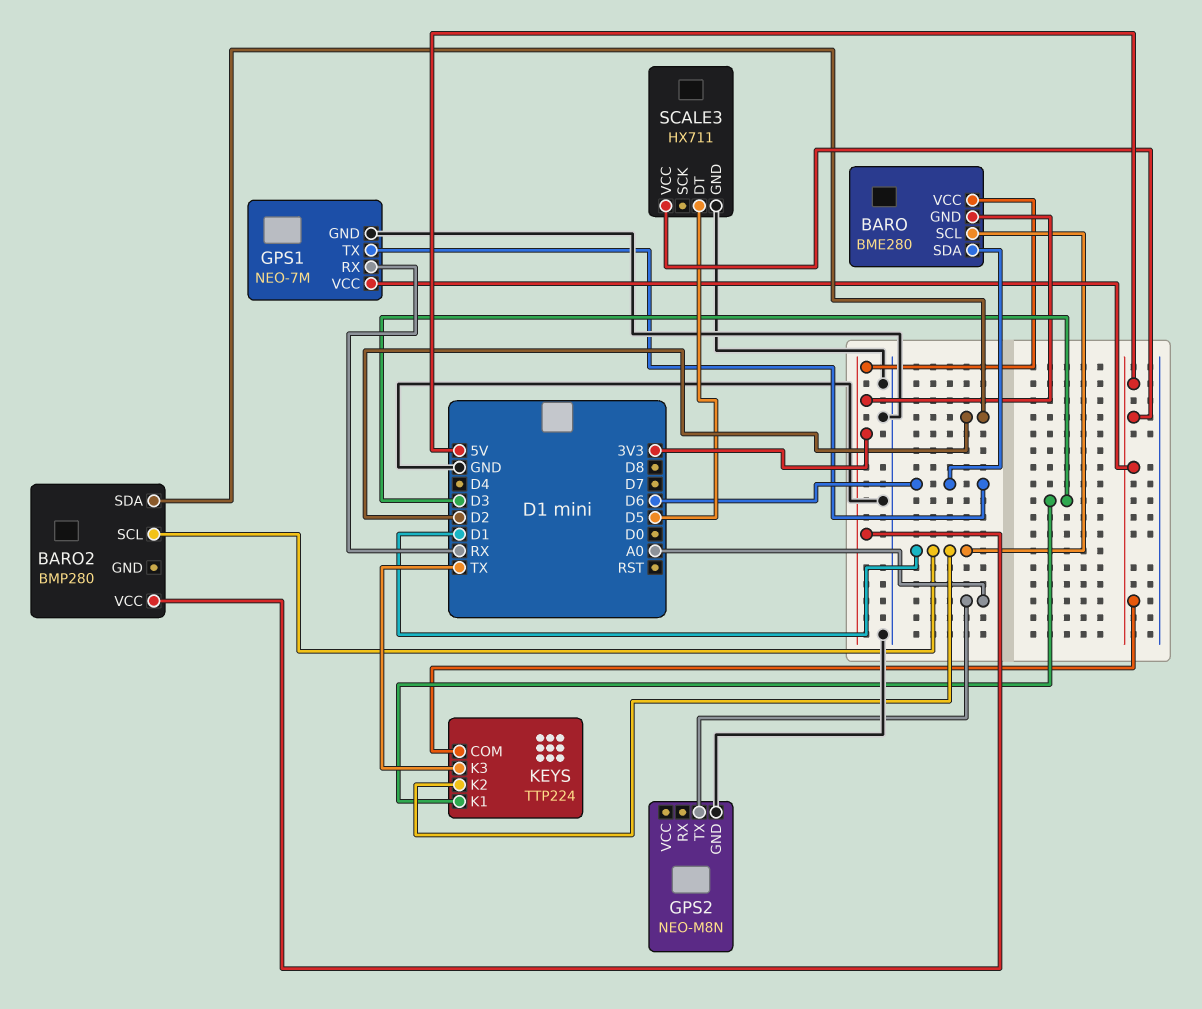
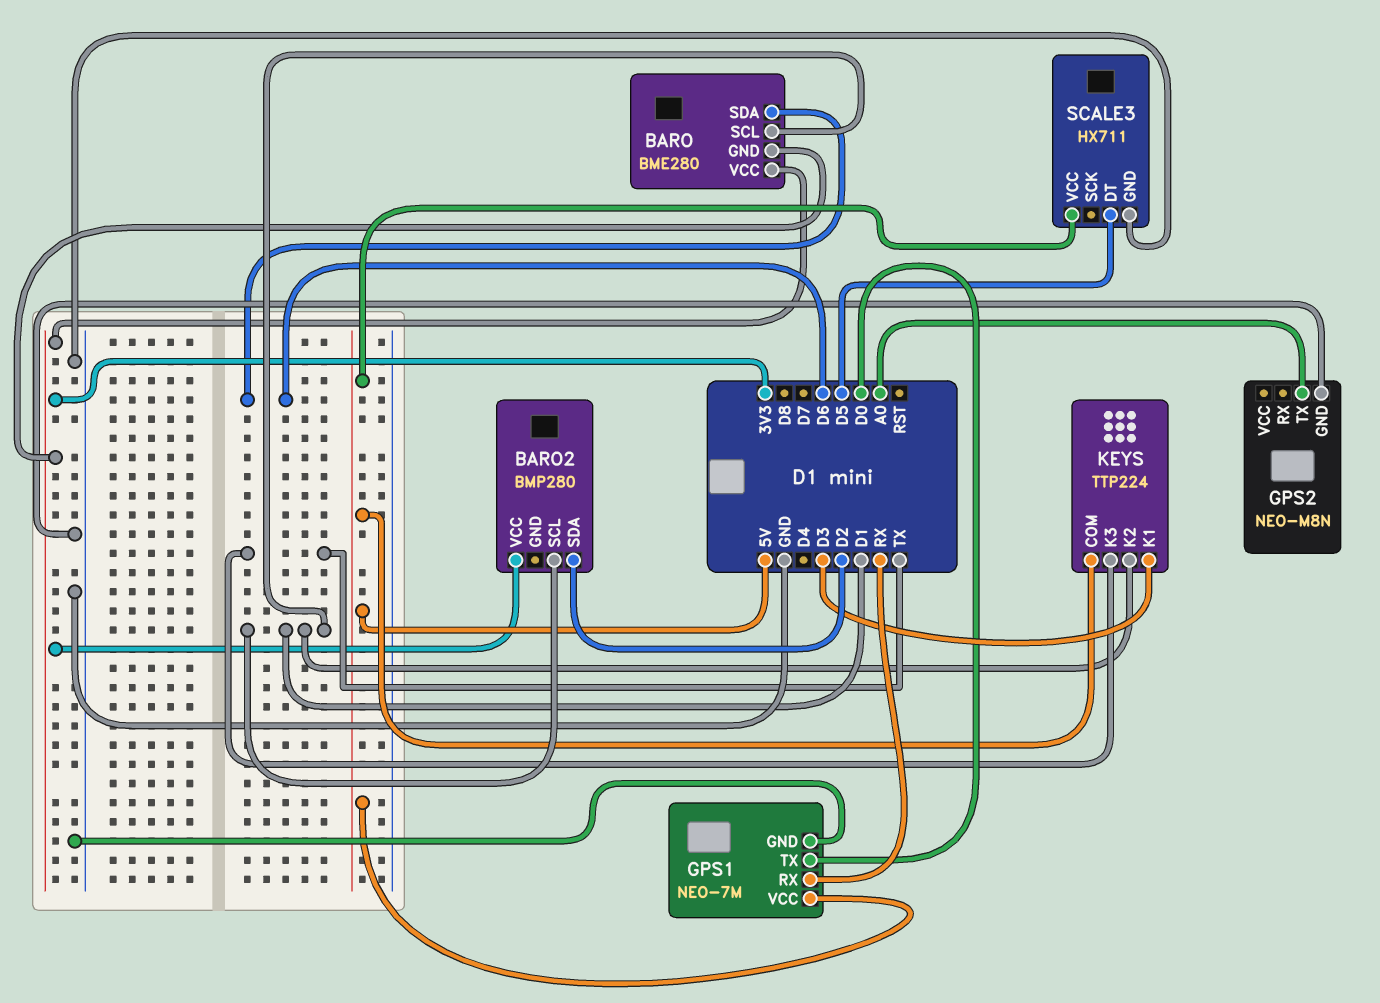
GPS1 pin TX: D6 -> D0

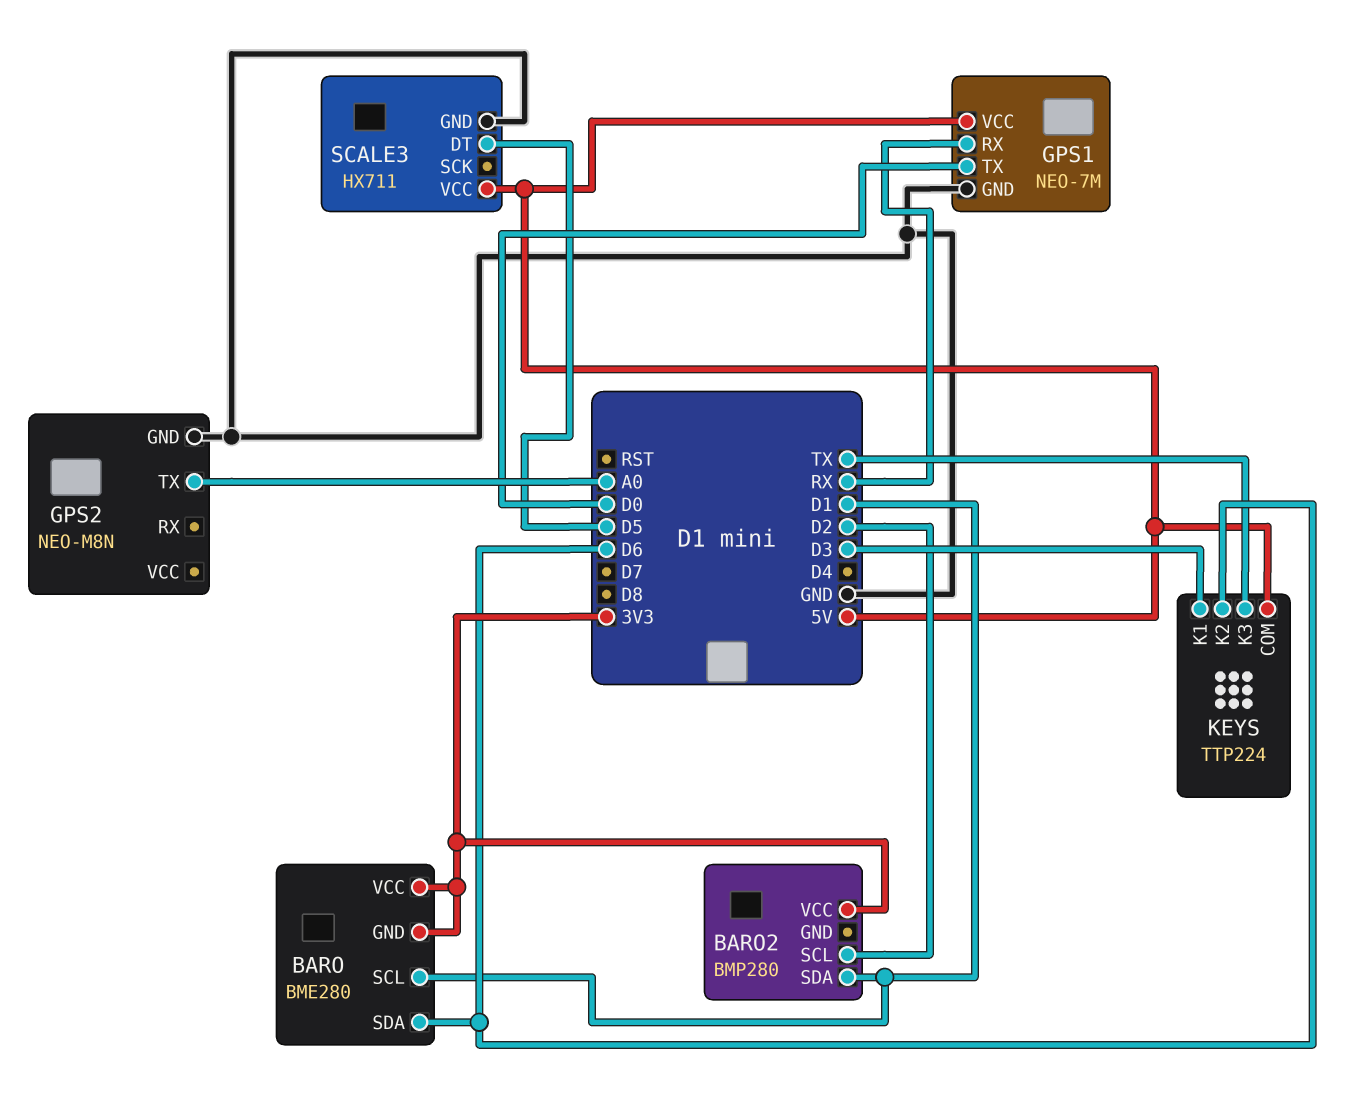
BARO2 pin SCL: D1 -> D2
BARO2 pin SDA: D2 -> D1
KEYS pin K2: D1 -> D6

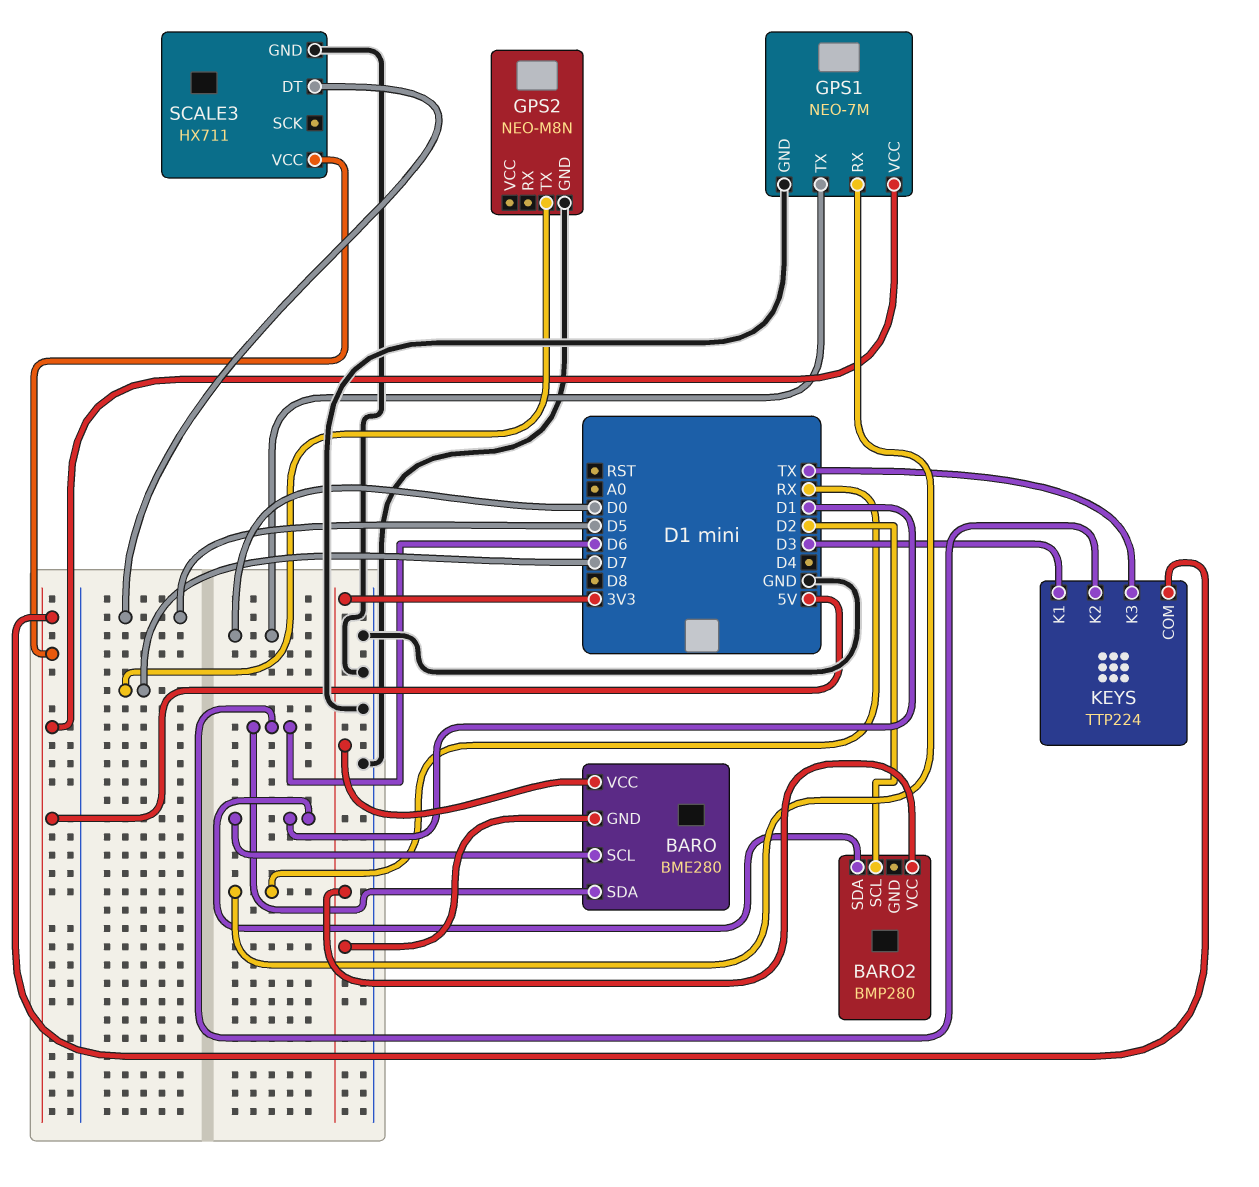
GPS2 pin TX: A0 -> D7

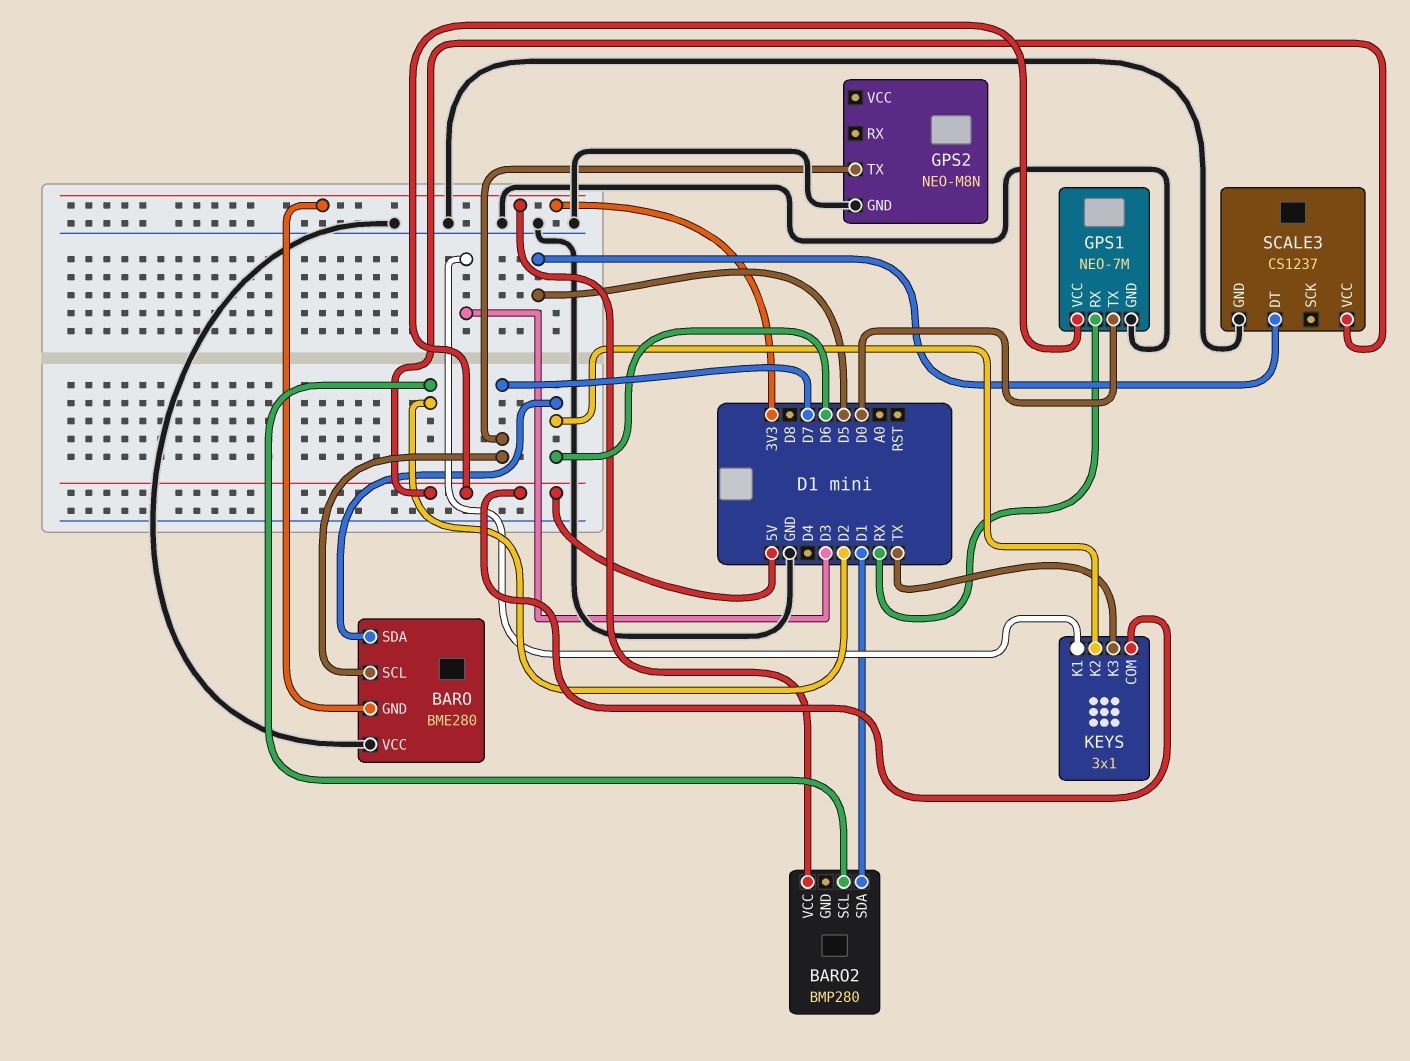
BARO pin SCL: D1 -> D7
BARO pin VCC: 3V3 -> GND
KEYS: TTP224 -> 3x1
SCALE3: HX711 -> CS1237

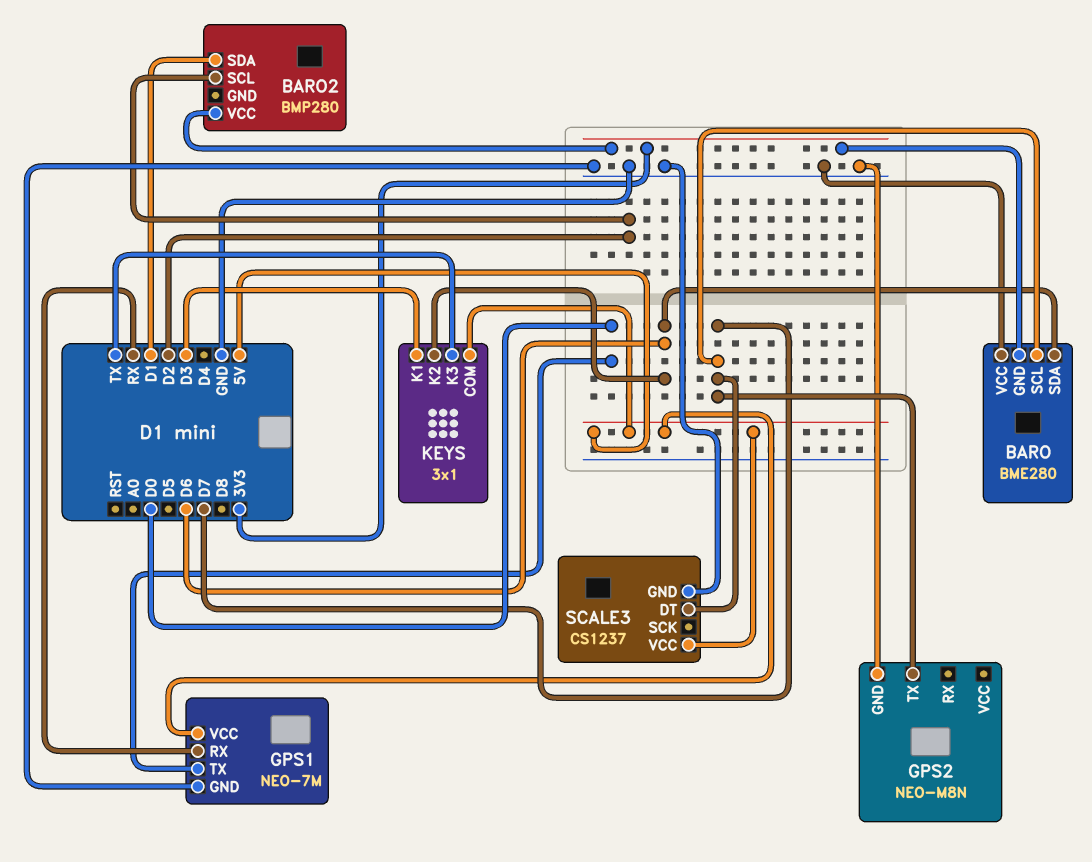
SCALE3 pin DT: D5 -> D7

